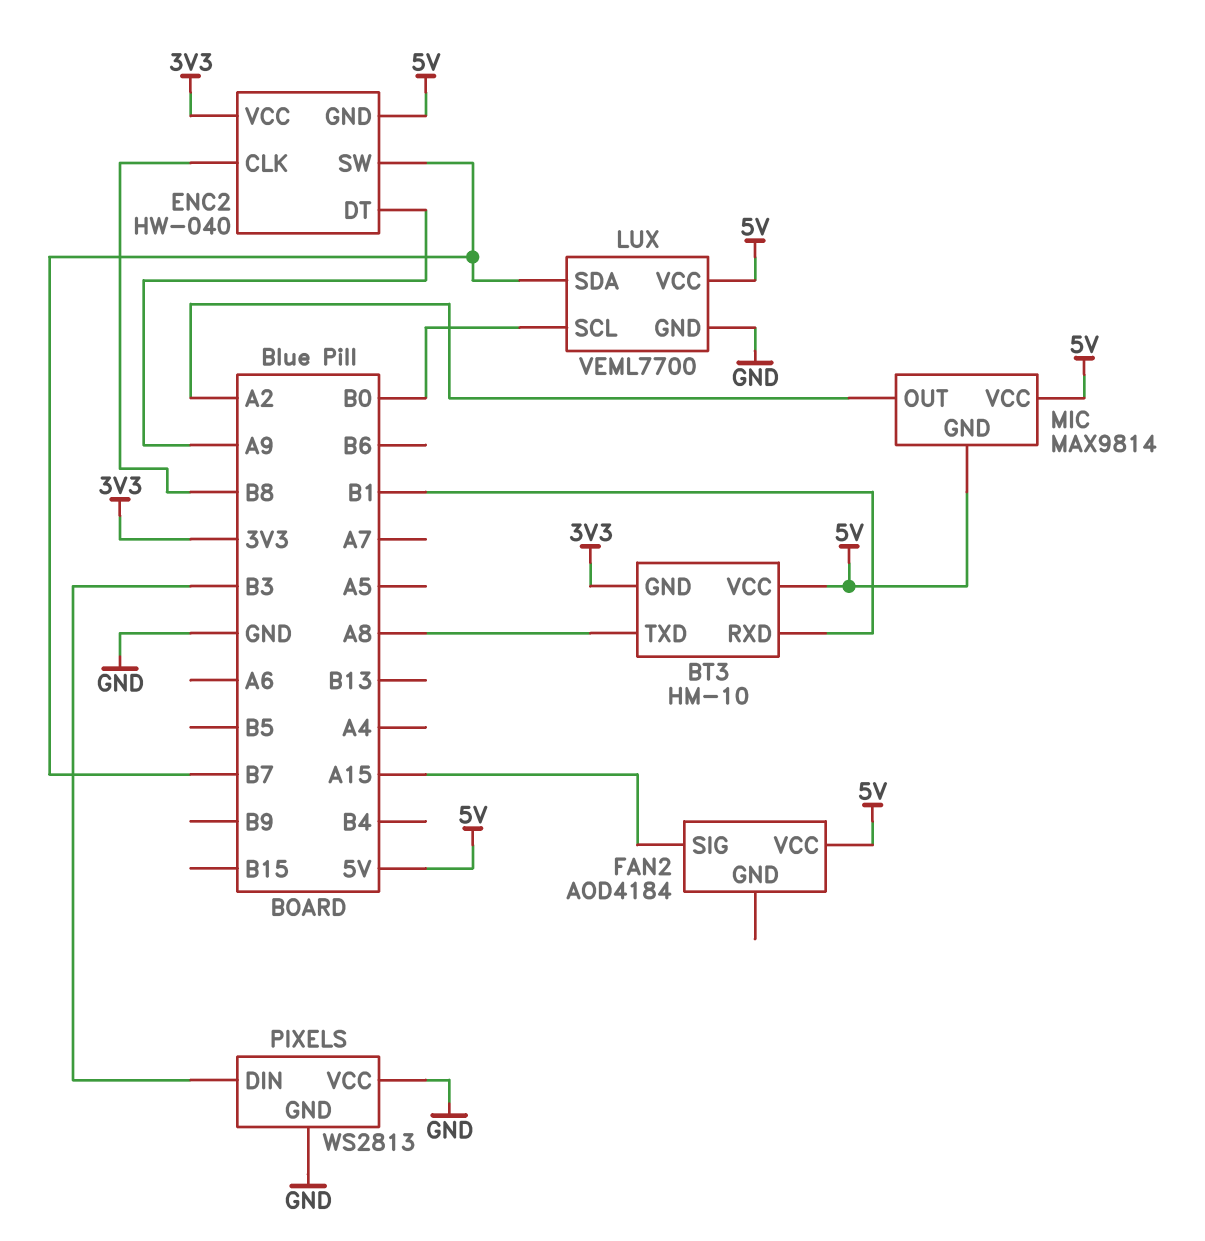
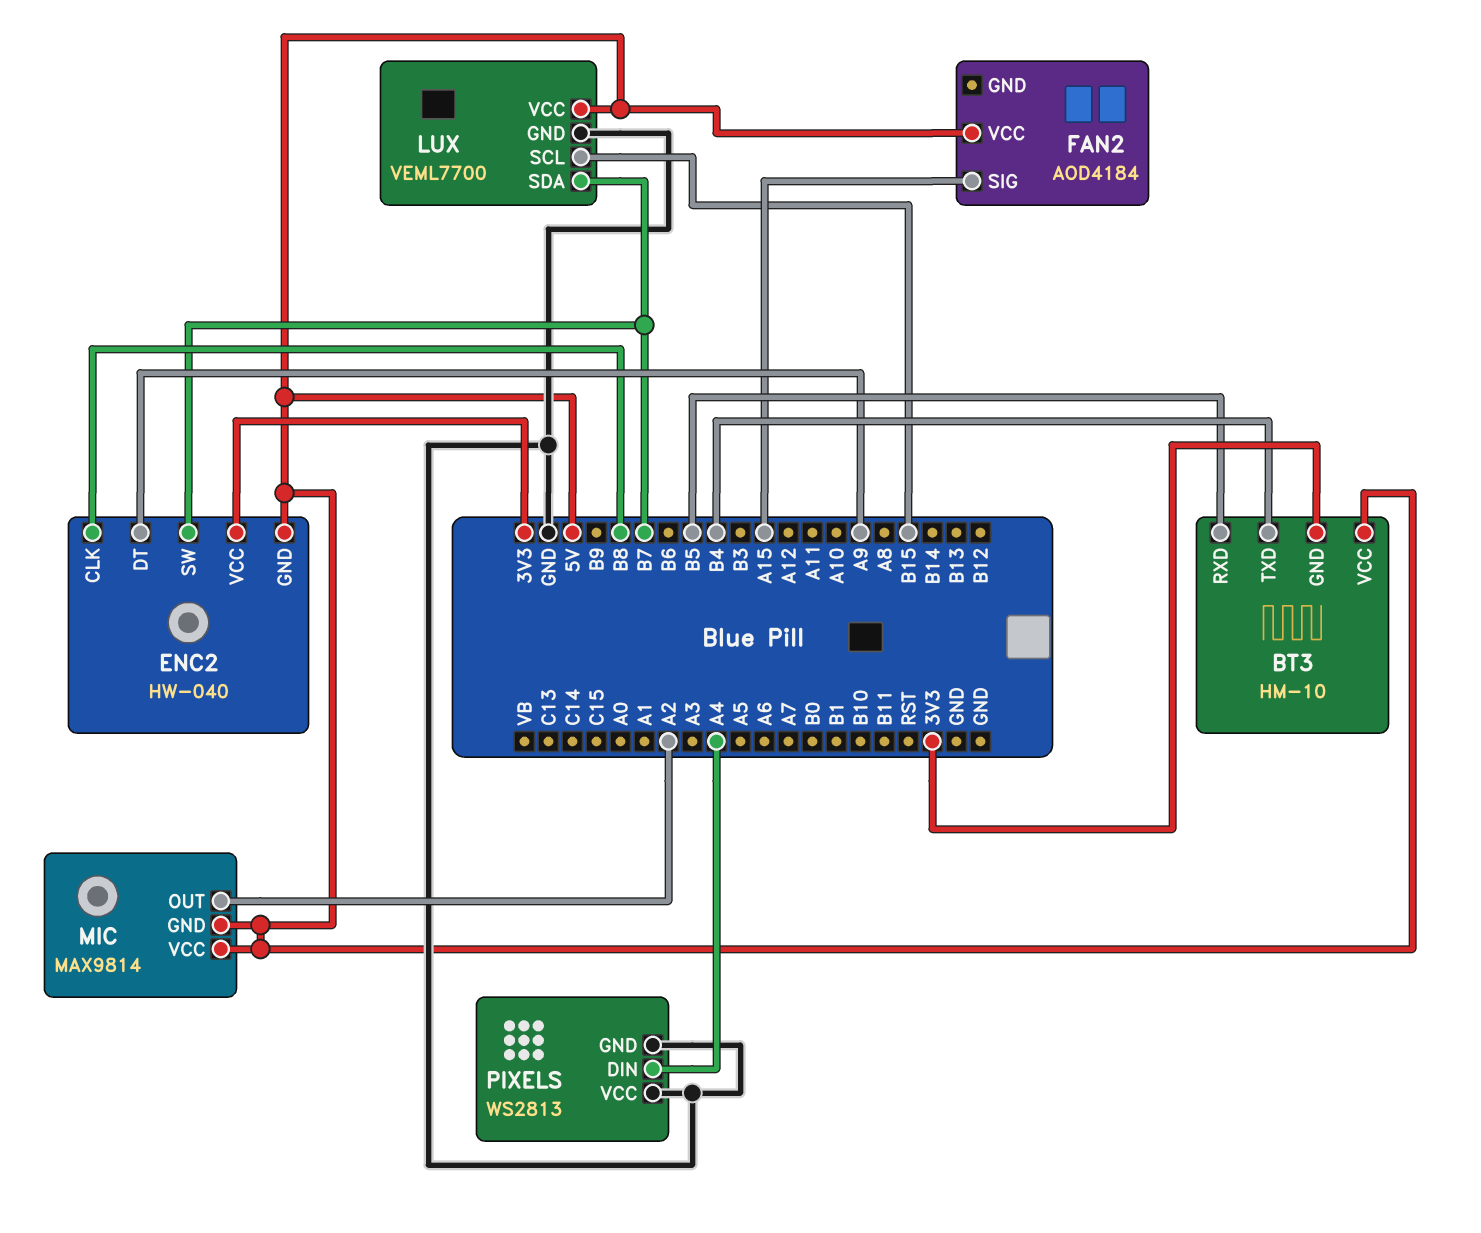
BT3 pin RXD: B1 -> B5
BT3 pin TXD: A8 -> B4
LUX pin SCL: B0 -> B15
PIXELS pin DIN: B3 -> A4

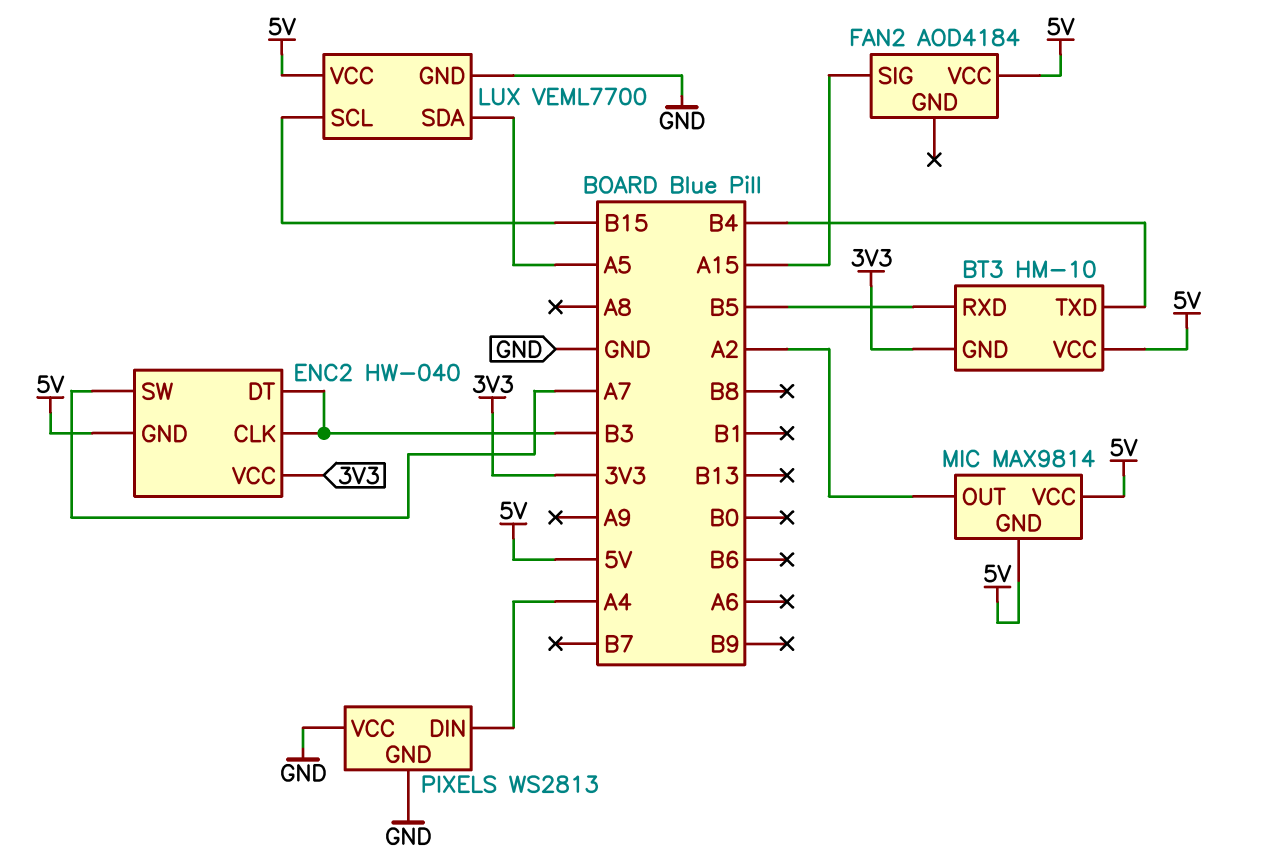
ENC2 pin CLK: B8 -> B3
ENC2 pin DT: A9 -> B3
ENC2 pin SW: B7 -> A7
LUX pin SDA: B7 -> A5

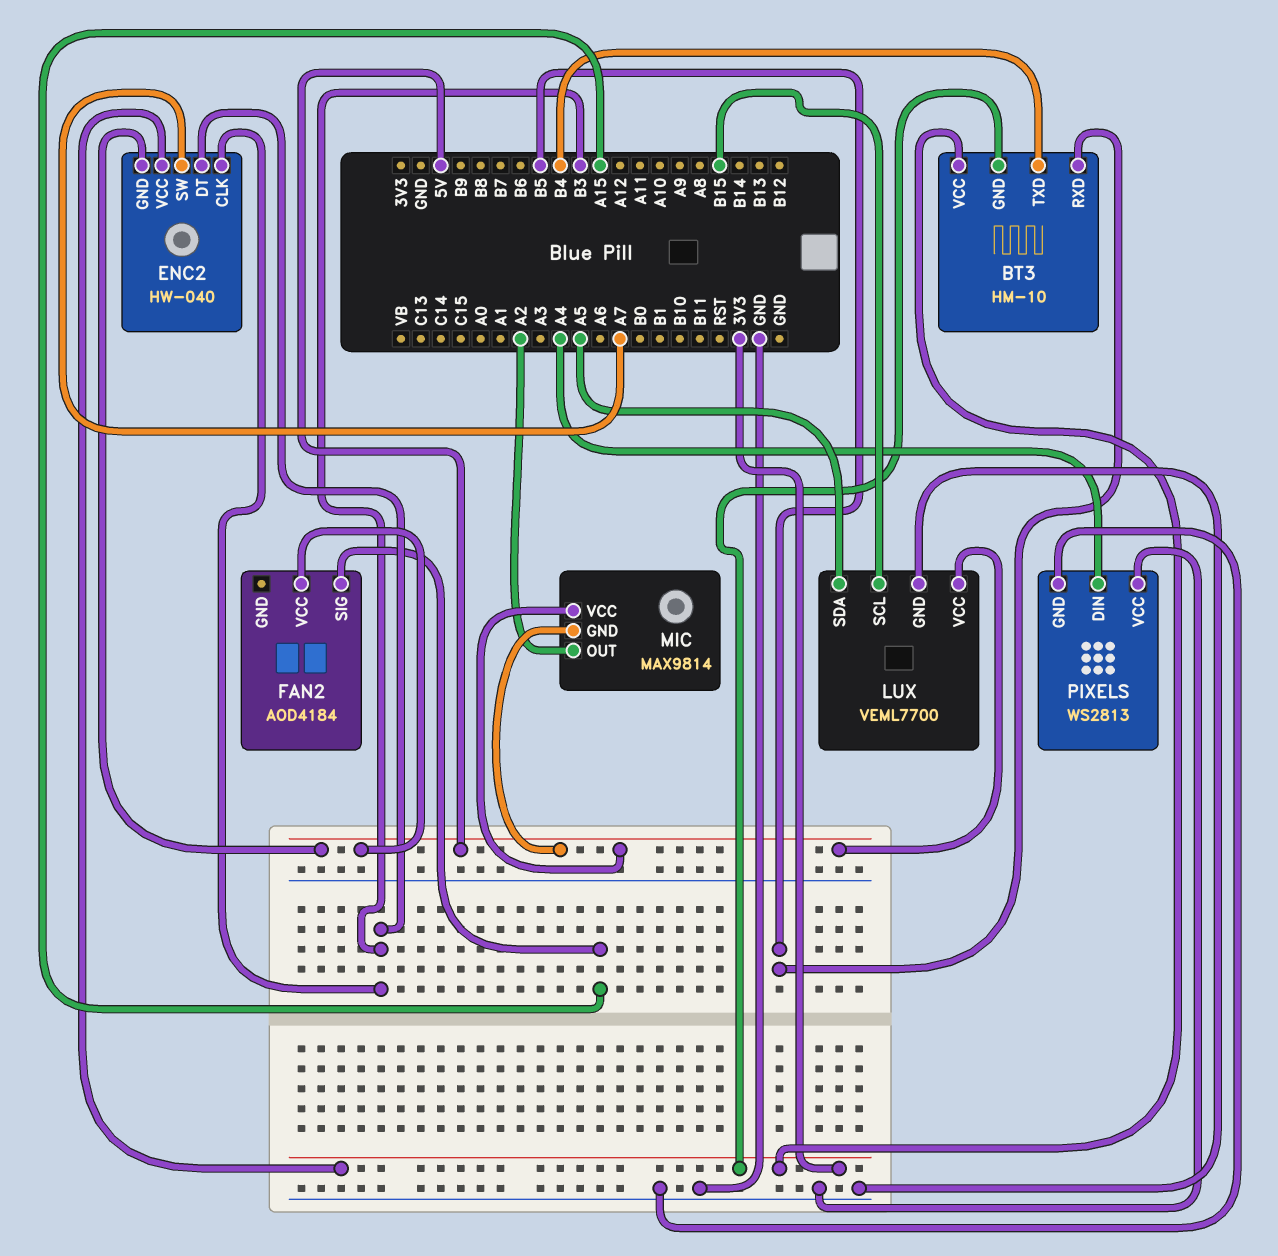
BT3 pin VCC: 5V -> 3V3

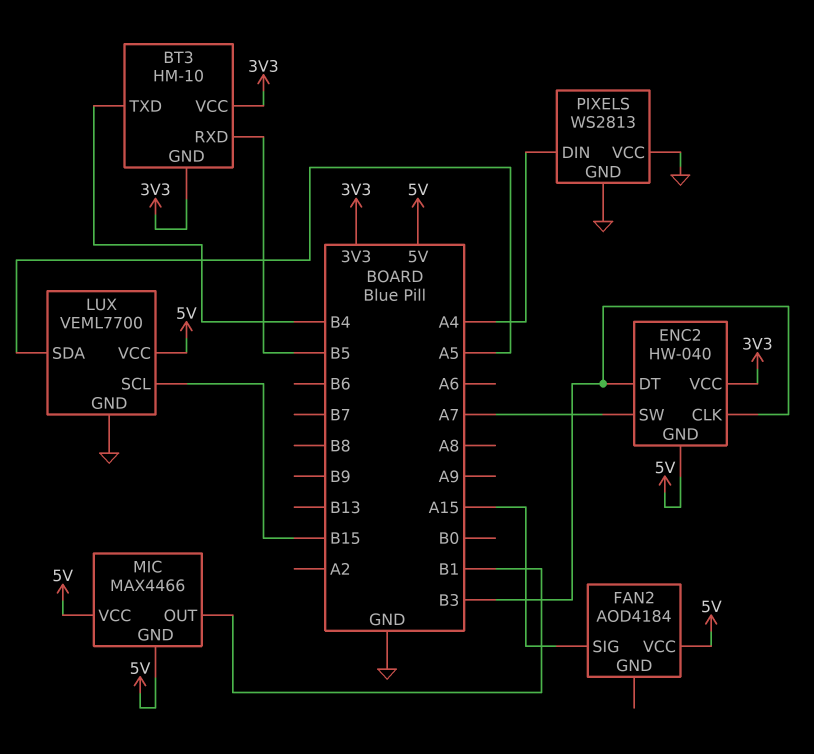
MIC: MAX9814 -> MAX4466
MIC pin OUT: A2 -> B1

